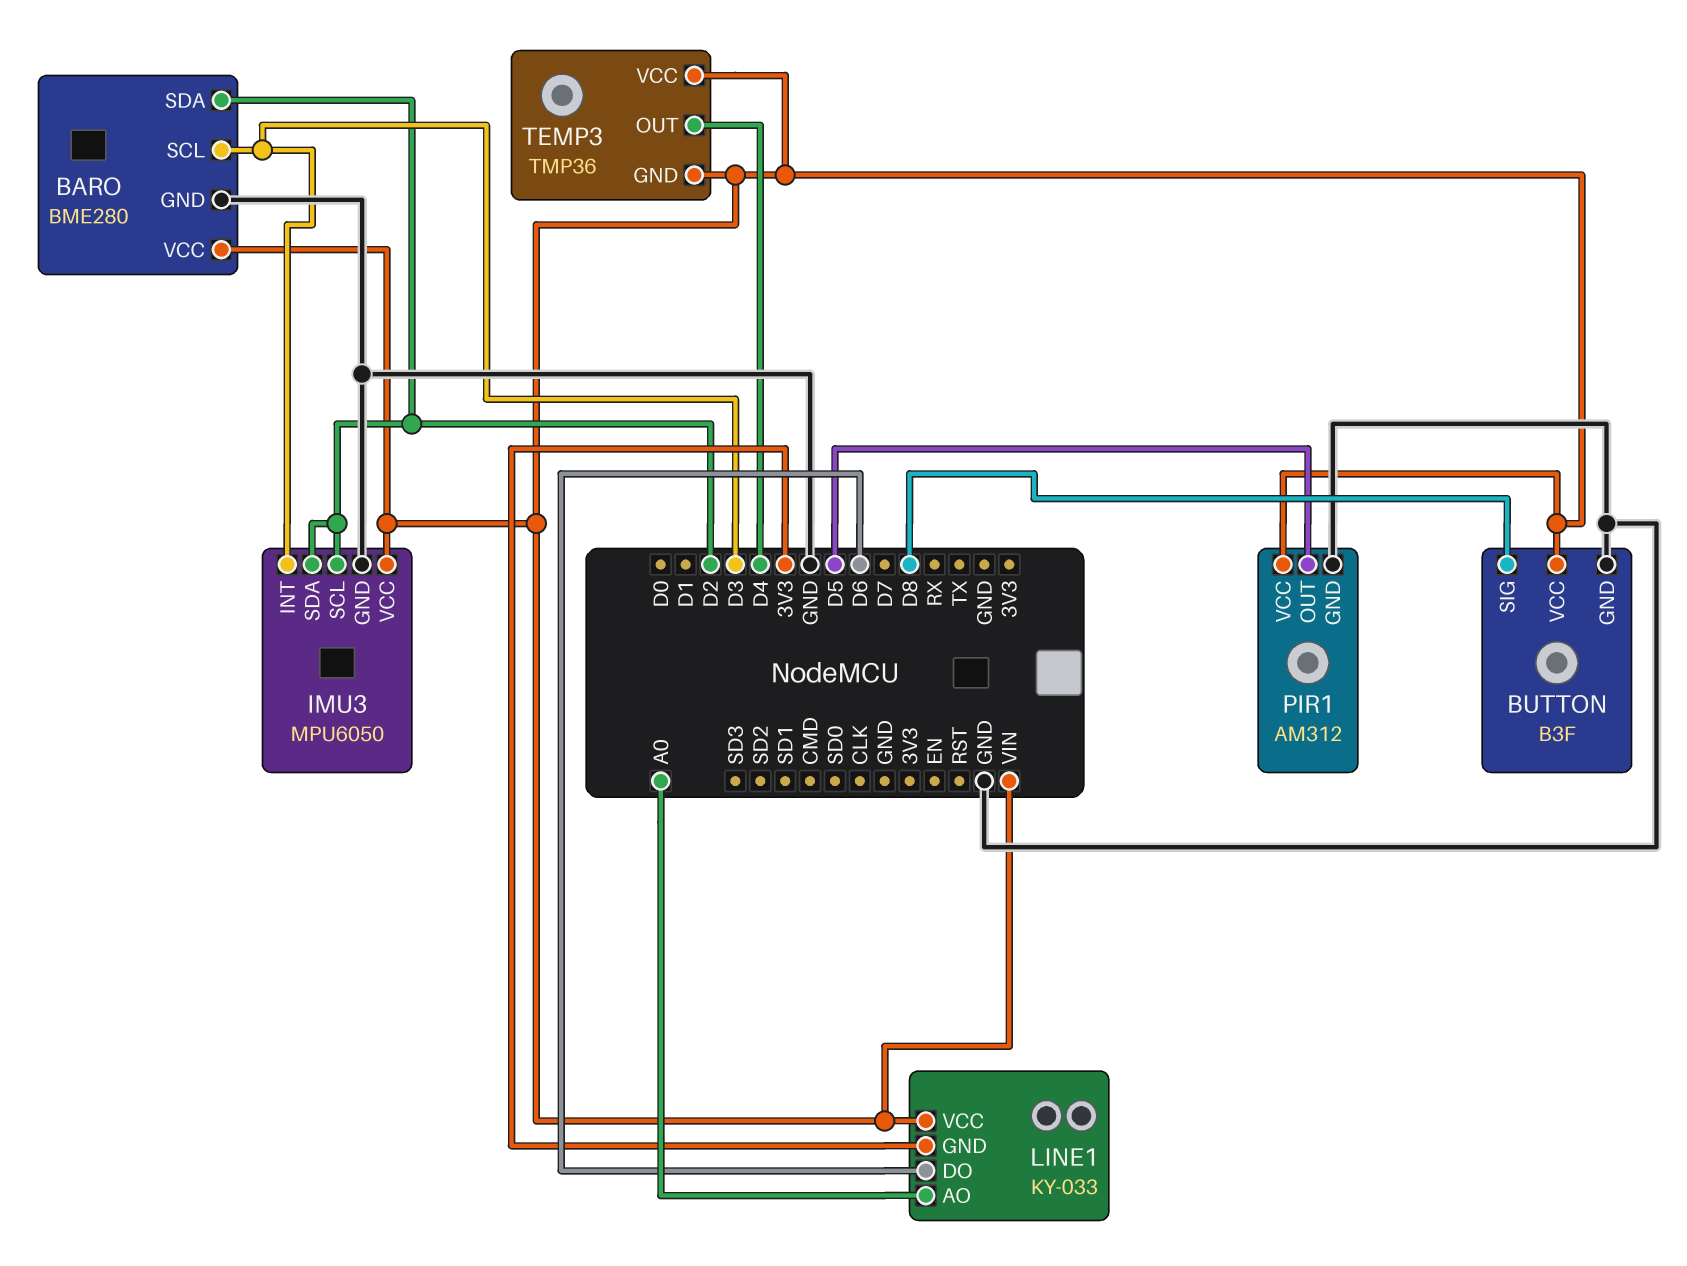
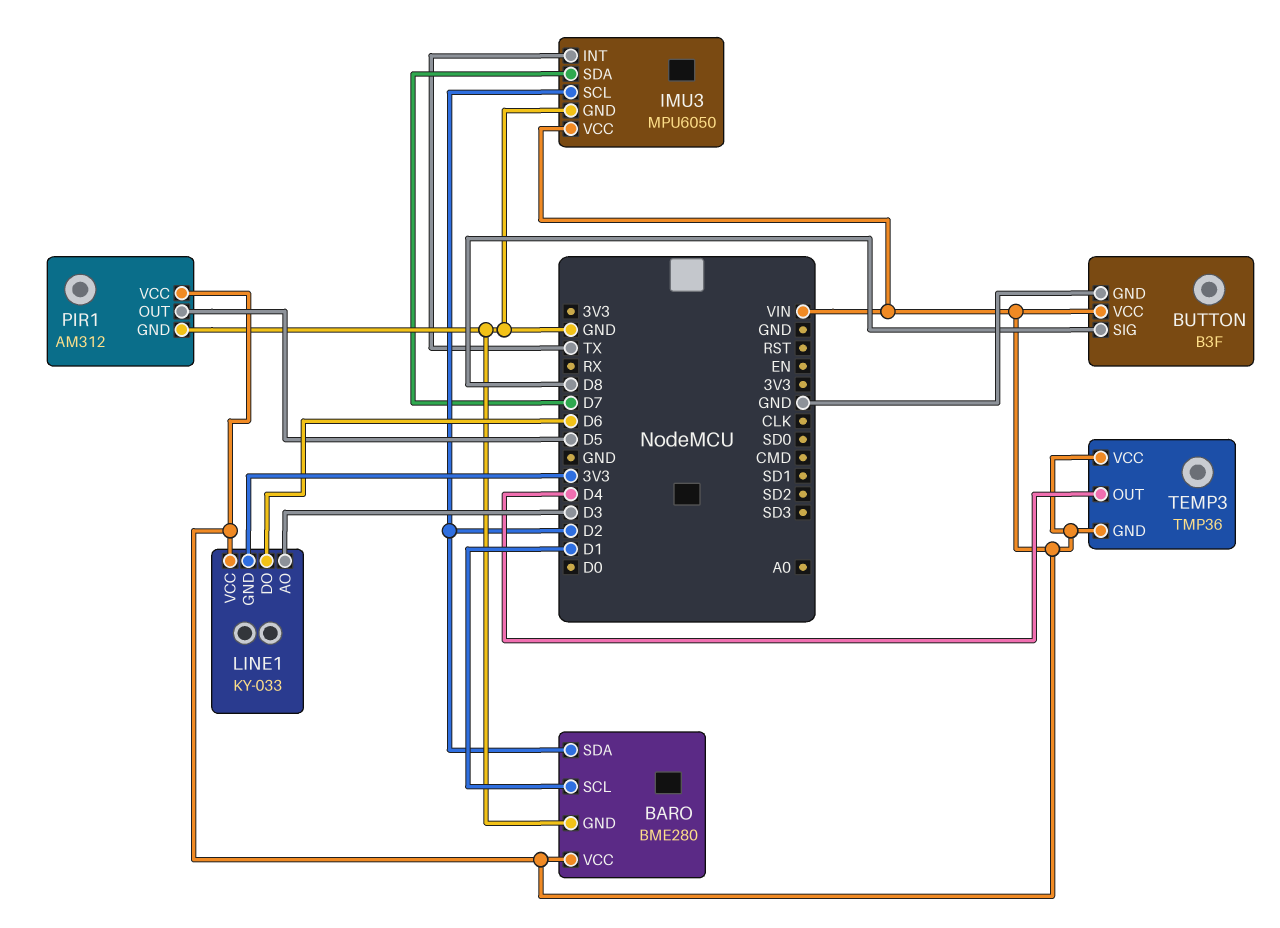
BARO pin SCL: D3 -> D1
IMU3 pin INT: D3 -> TX
IMU3 pin SDA: D2 -> D7
LINE1 pin AO: A0 -> D3

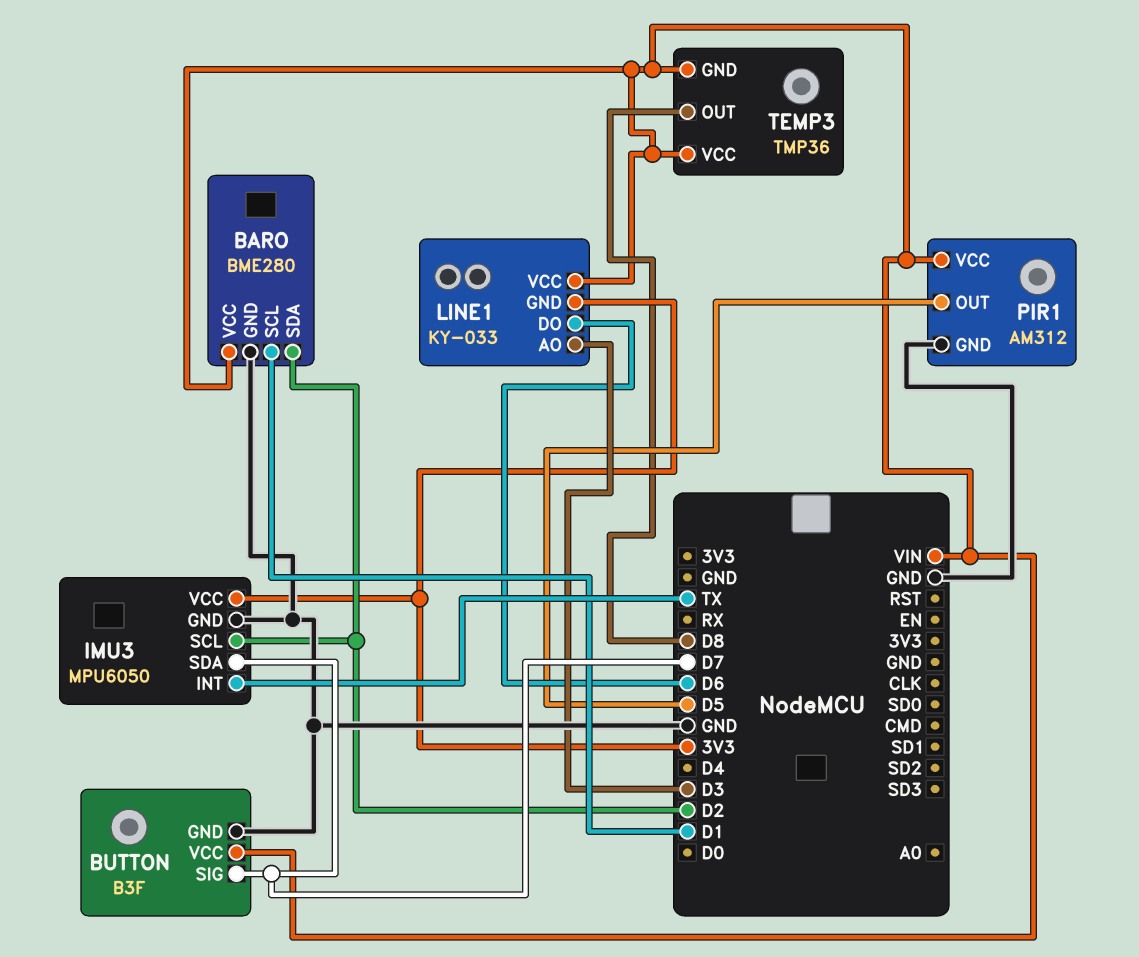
BUTTON pin SIG: D8 -> D7
IMU3 pin VCC: VIN -> 3V3
TEMP3 pin OUT: D4 -> D8

